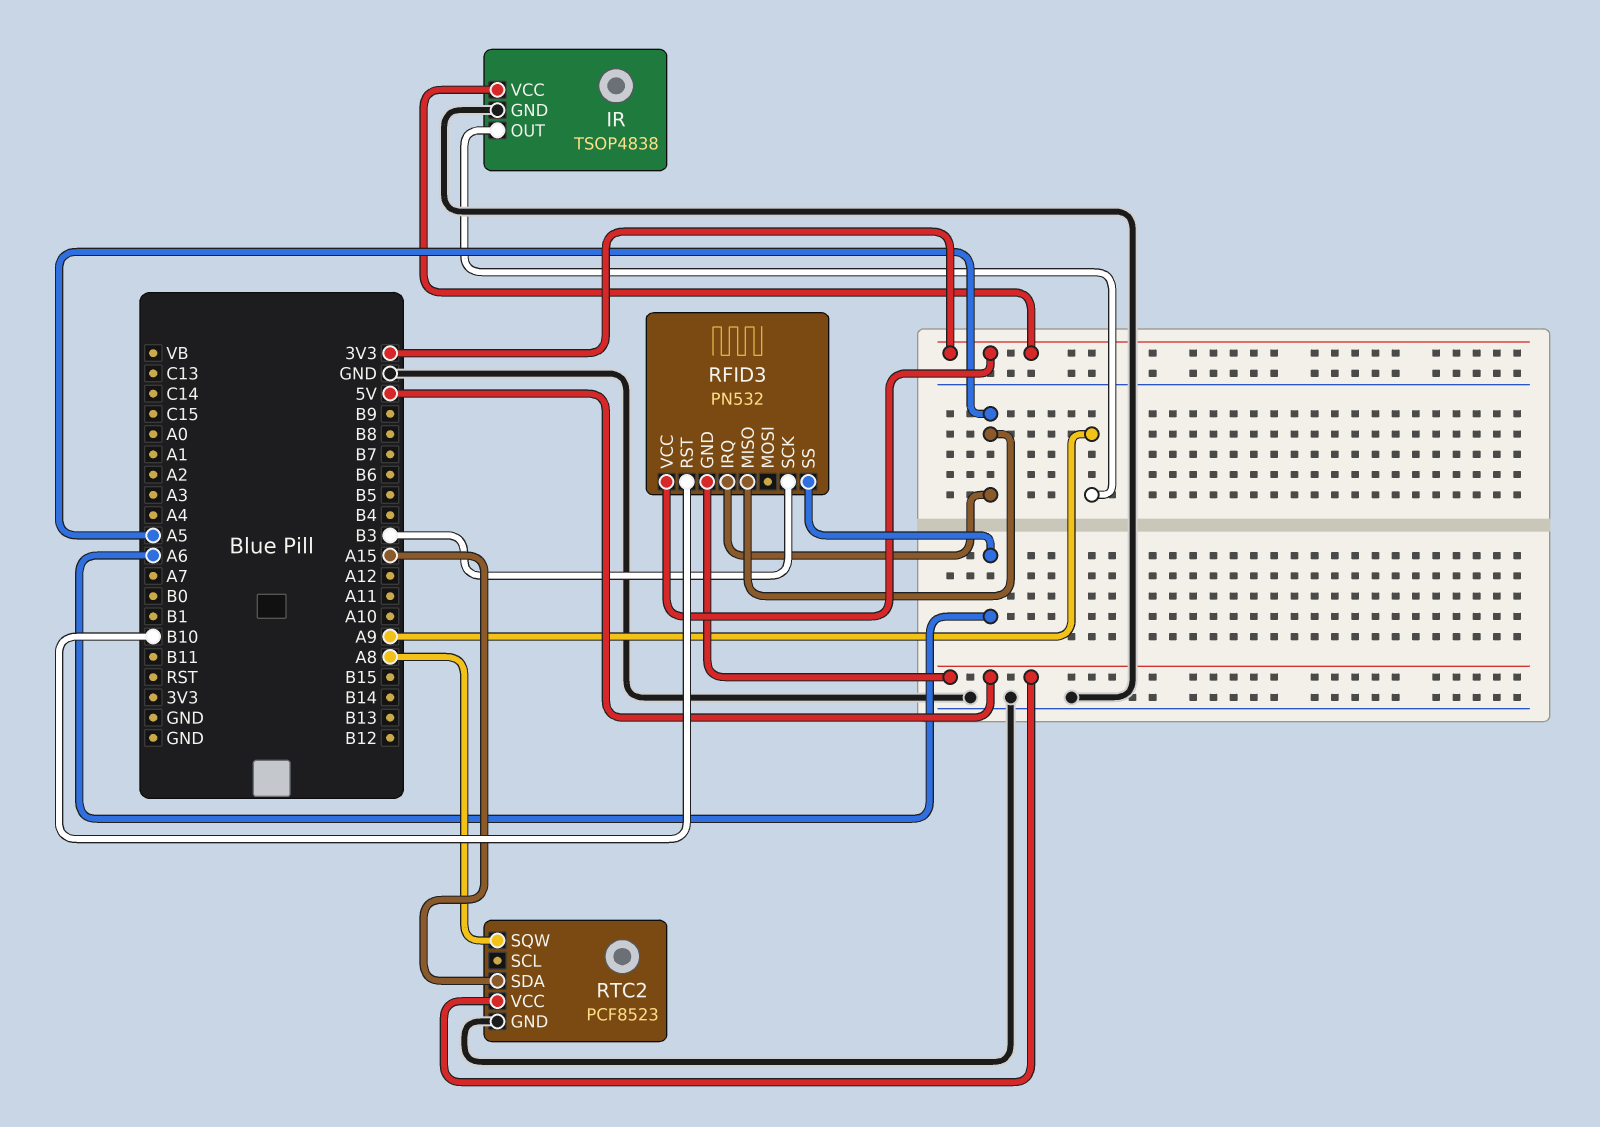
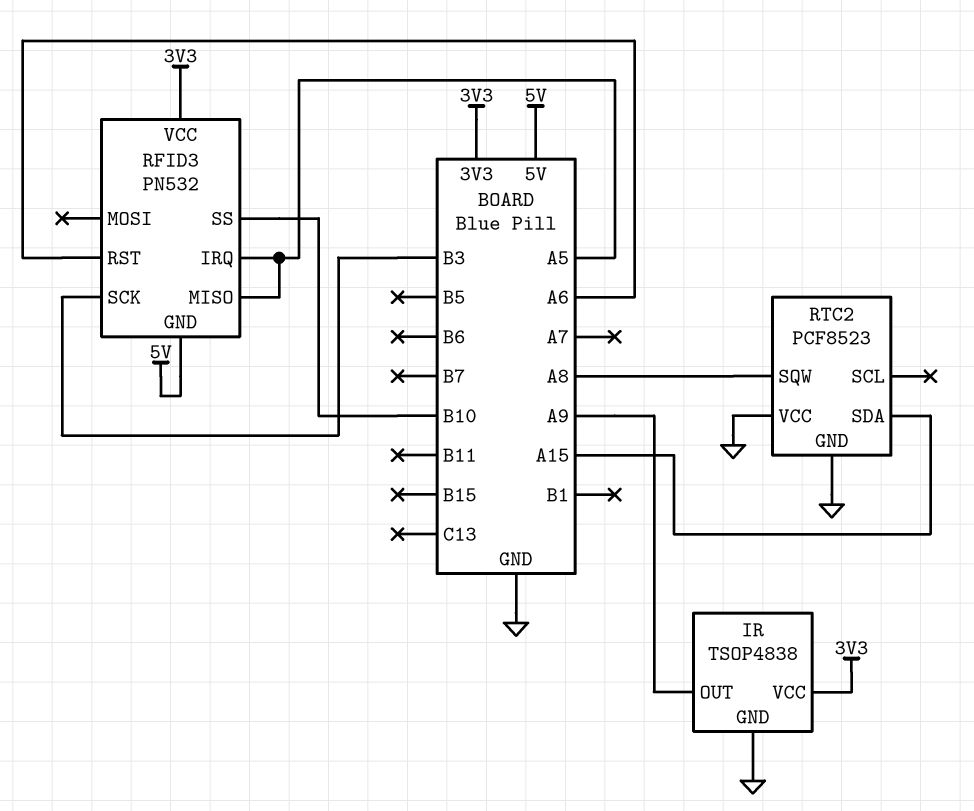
RFID3 pin RST: B10 -> A6
RFID3 pin SS: A6 -> B10
RTC2 pin VCC: 5V -> GND

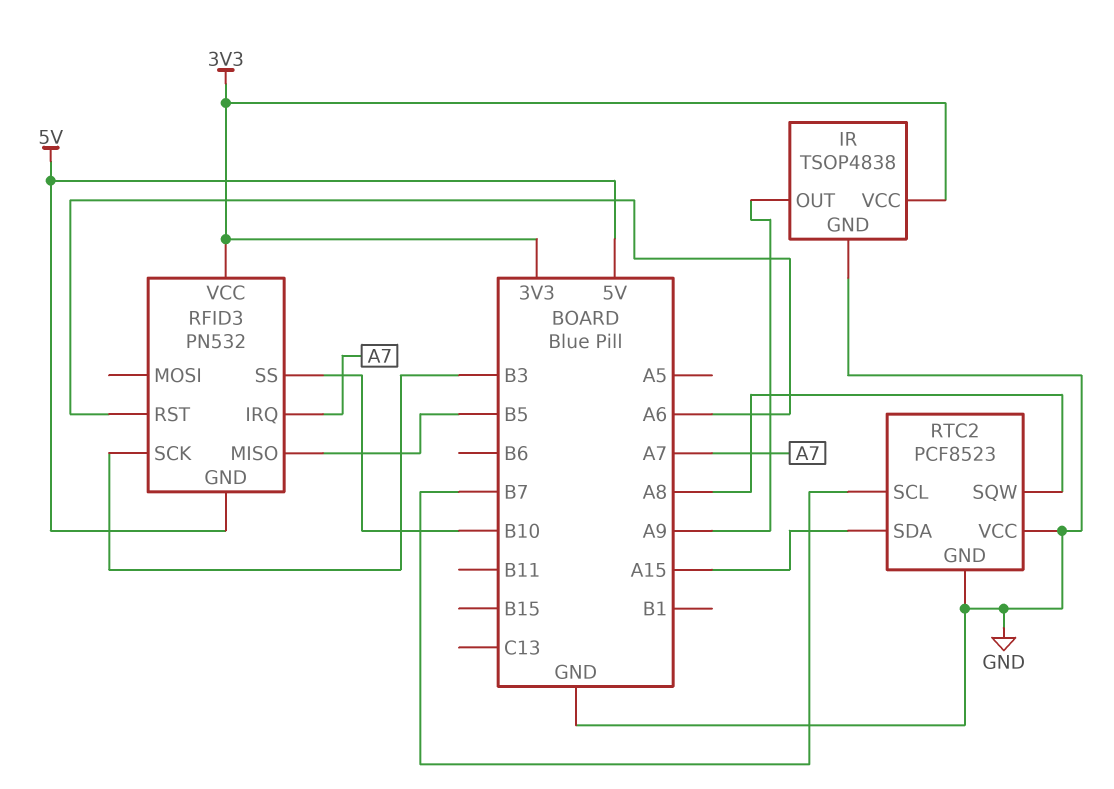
RFID3 pin IRQ: A5 -> A7
RFID3 pin MISO: A5 -> B5
RTC2 pin SCL: none -> B7

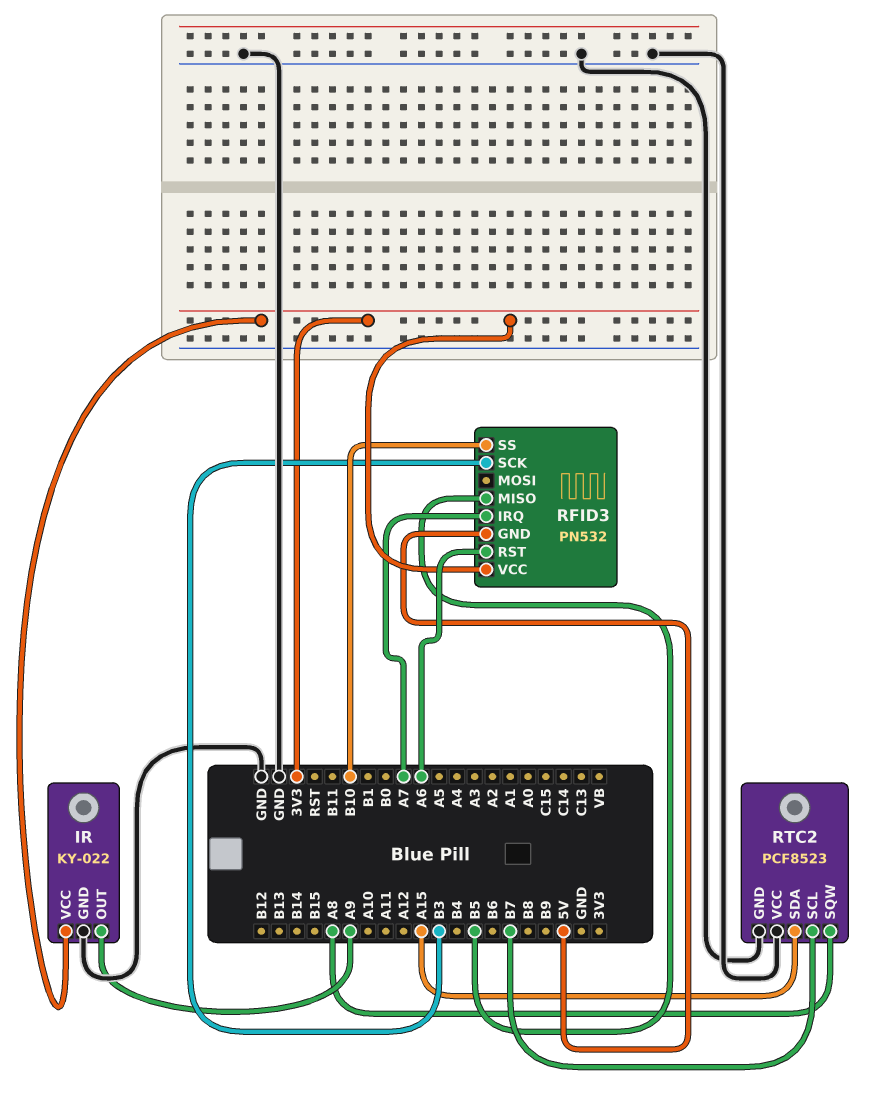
IR: TSOP4838 -> KY-022

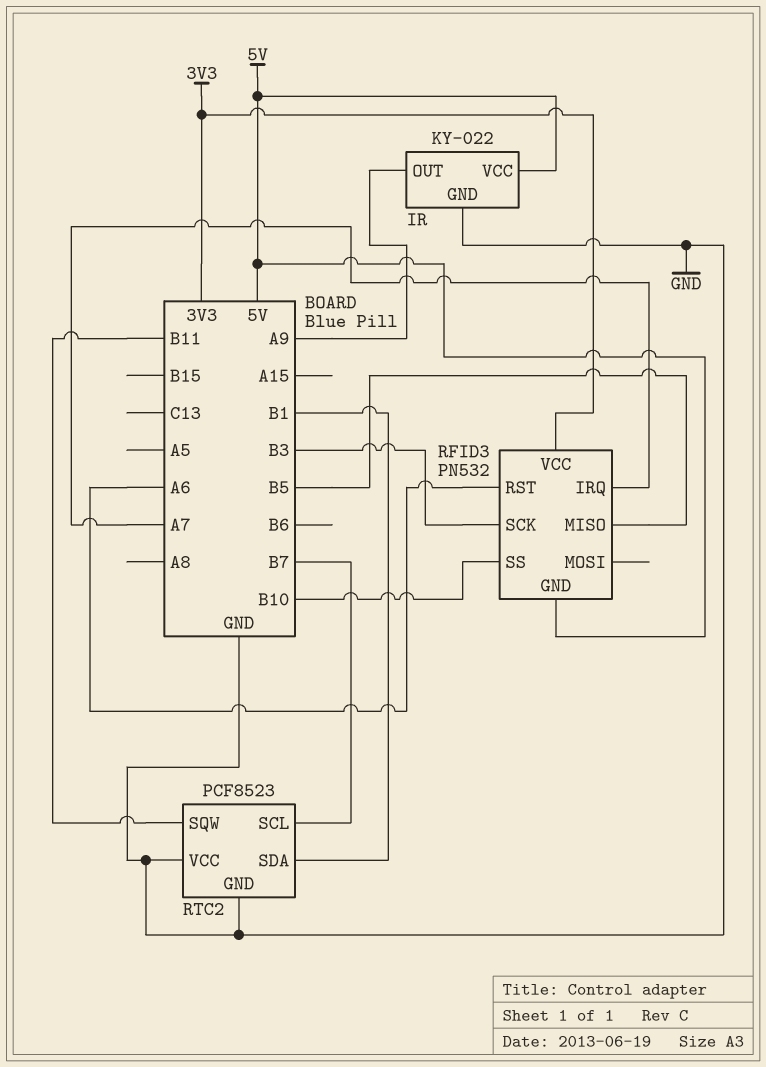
IR pin VCC: 3V3 -> 5V
RTC2 pin SDA: A15 -> B1
RTC2 pin SQW: A8 -> B11

